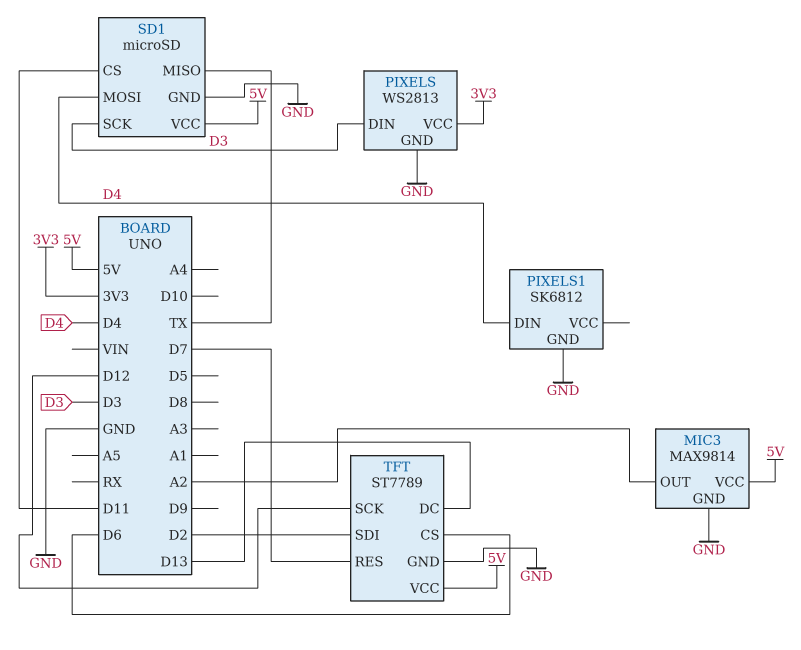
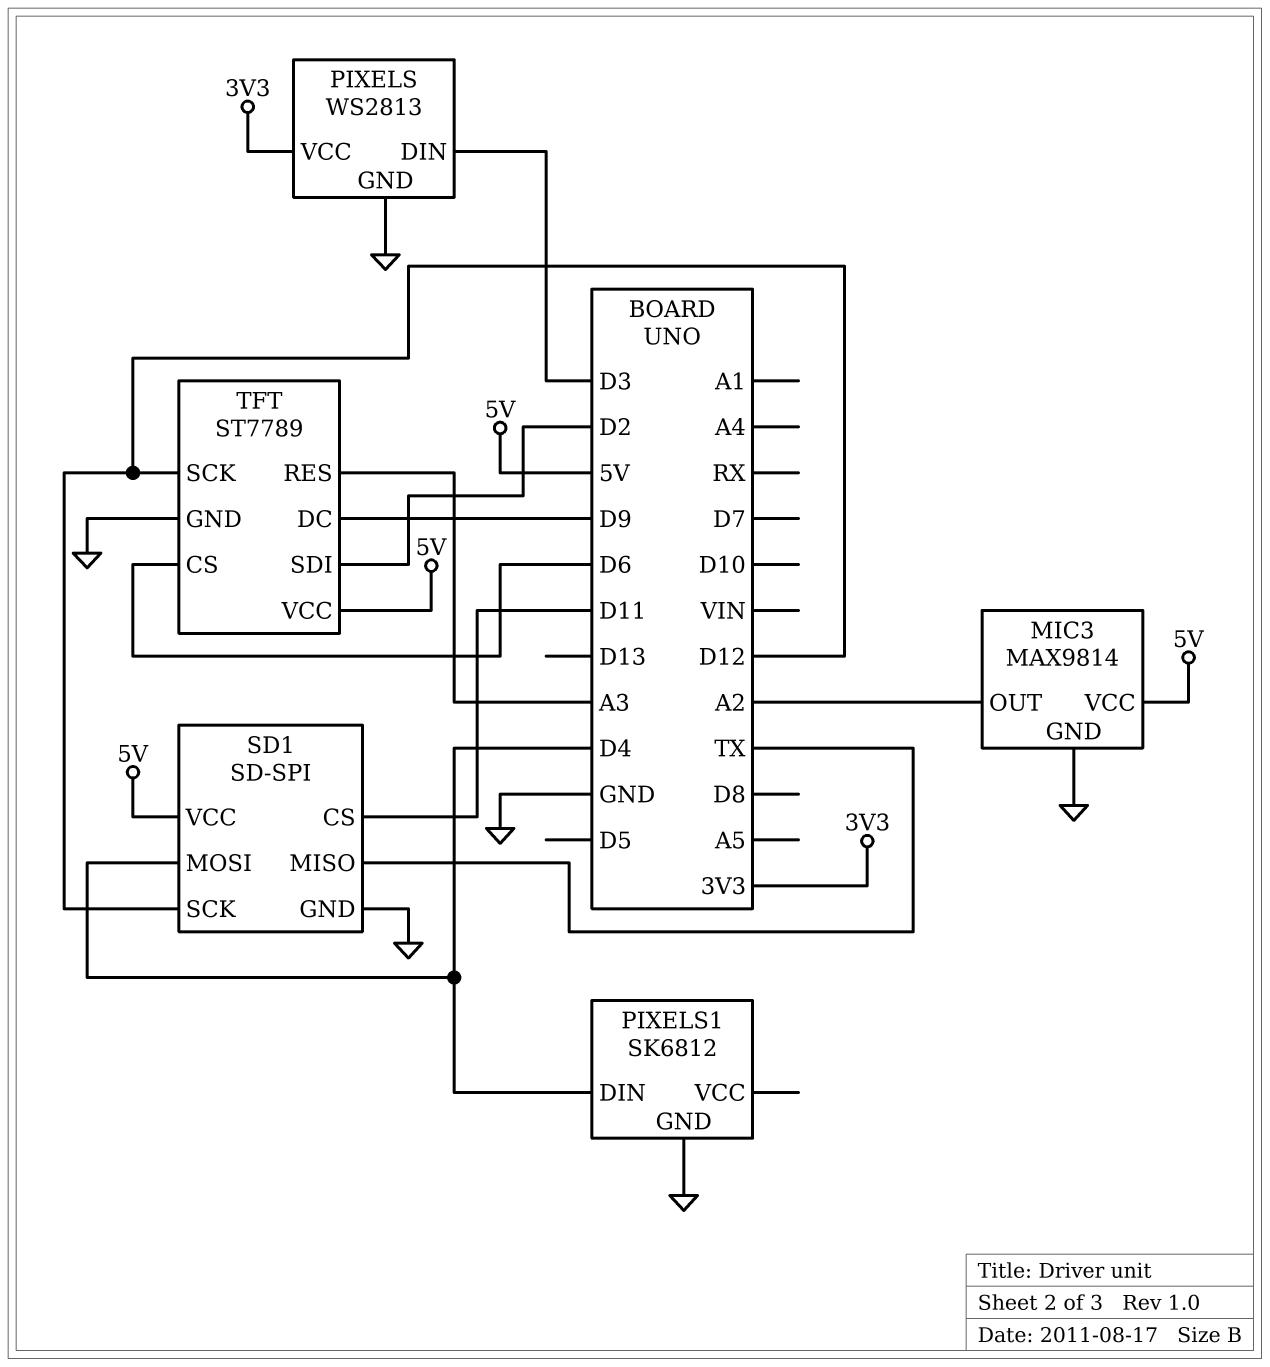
SD1: microSD -> SD-SPI
SD1 pin SCK: D3 -> D12
TFT pin DC: D13 -> D9
TFT pin RES: D7 -> A3

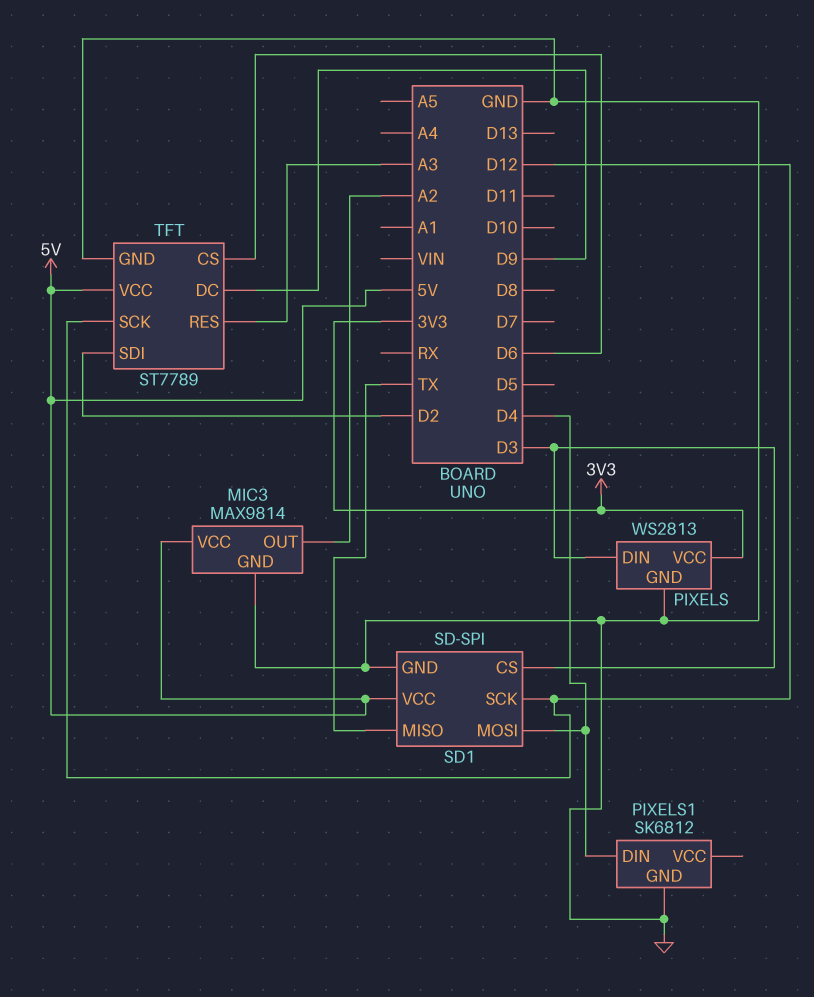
SD1 pin CS: D11 -> D3

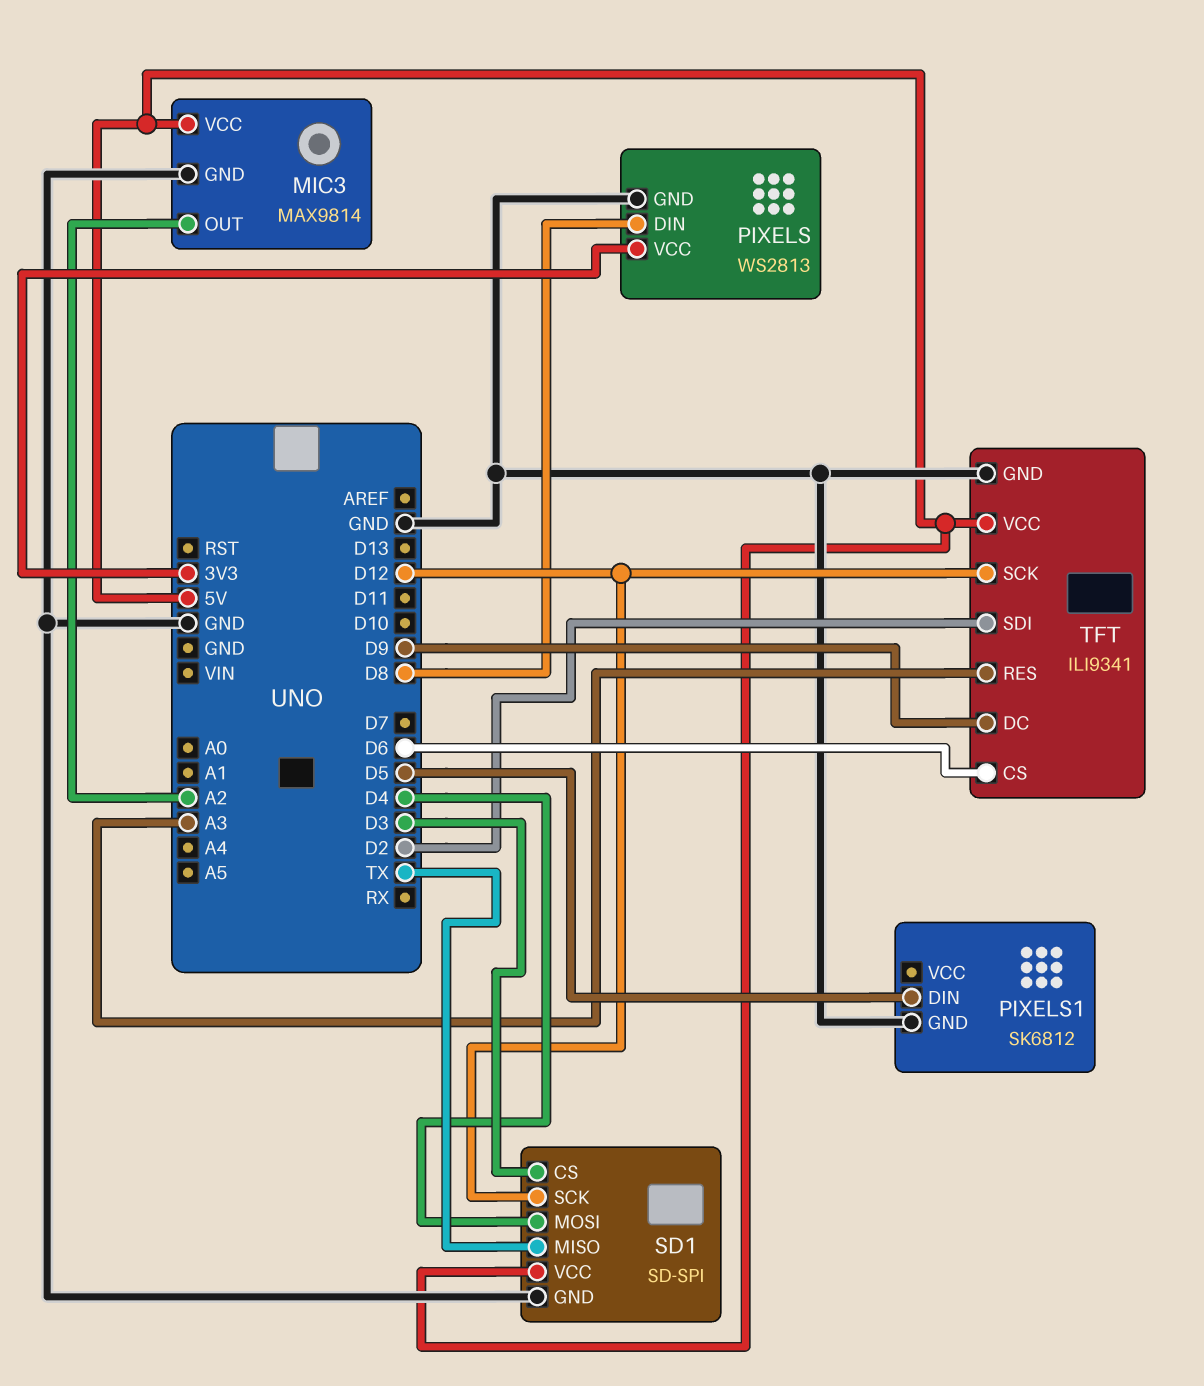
PIXELS pin DIN: D3 -> D8
PIXELS1 pin DIN: D4 -> D5
TFT: ST7789 -> ILI9341

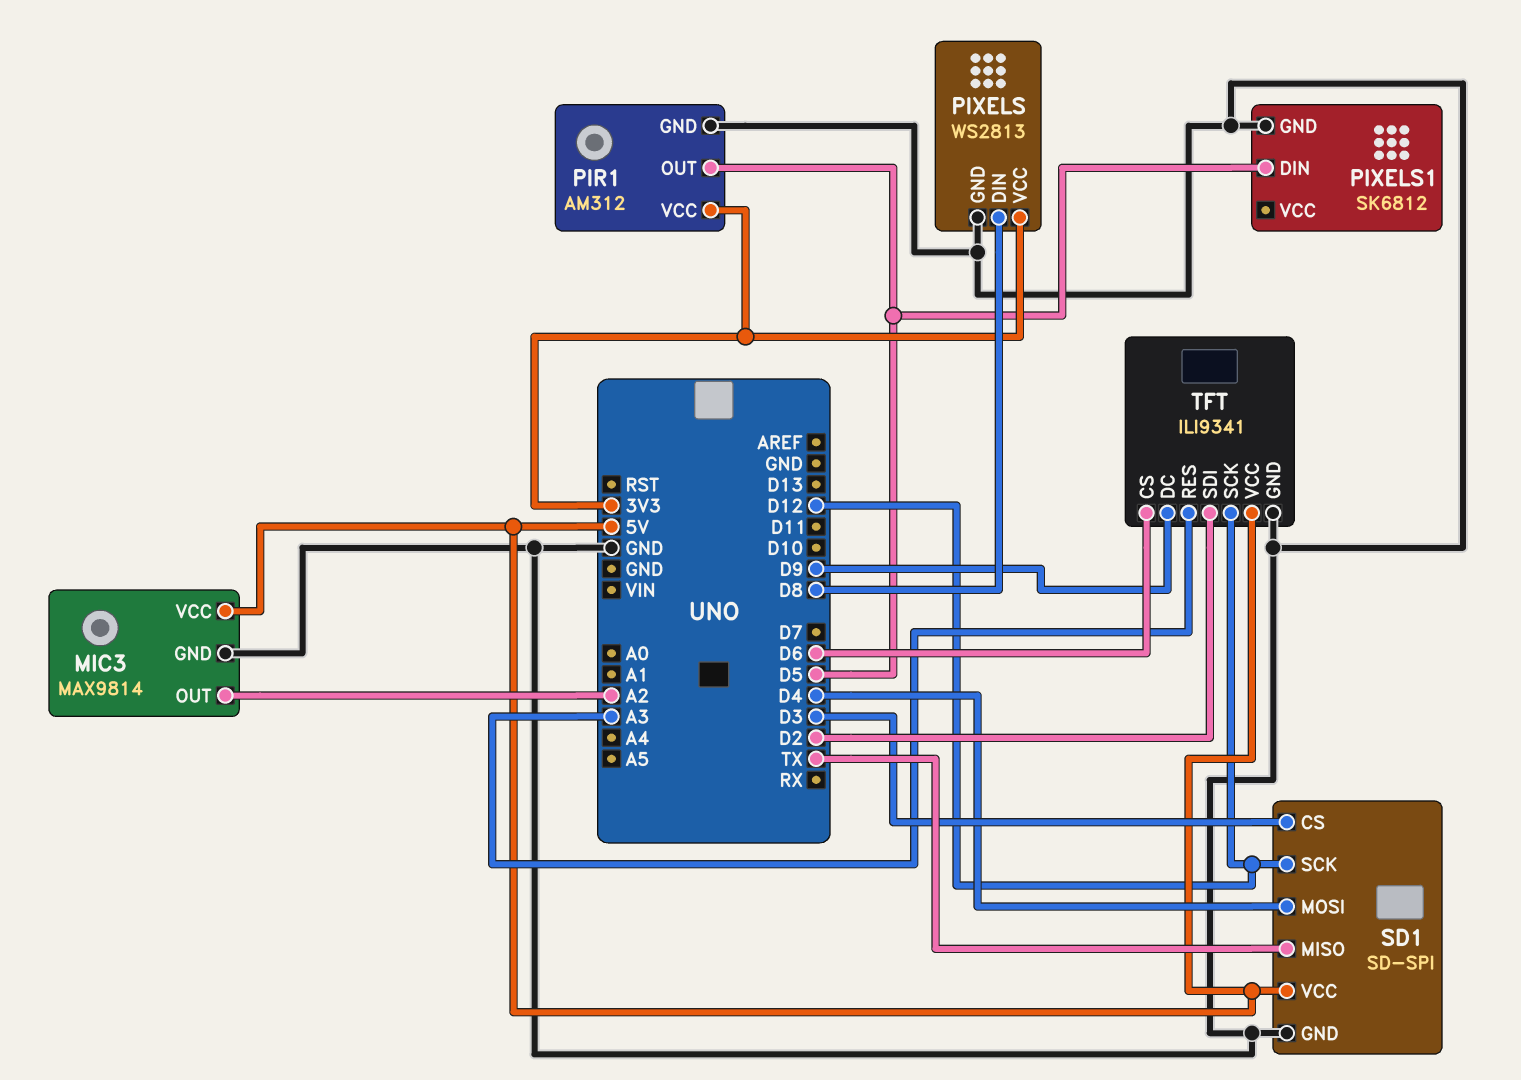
PIR1: none -> AM312
PIR1 pin GND: none -> GND
PIR1 pin OUT: none -> D5
PIR1 pin VCC: none -> 3V3

